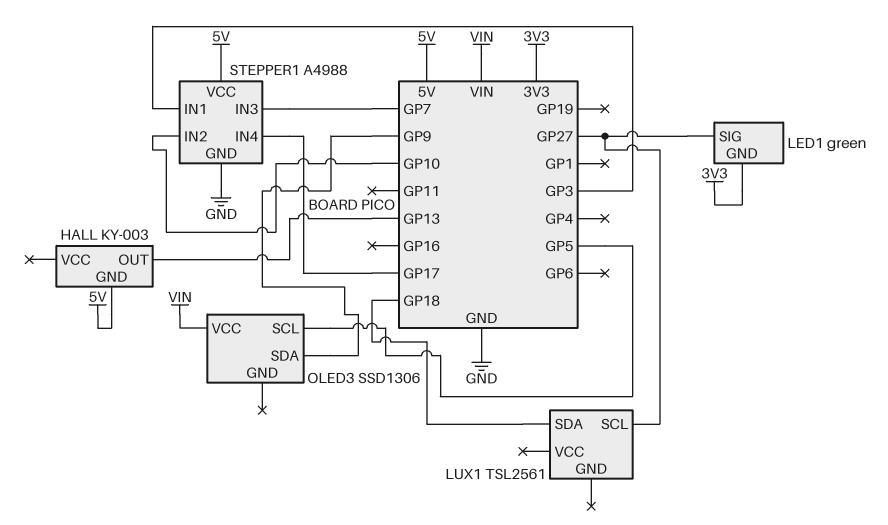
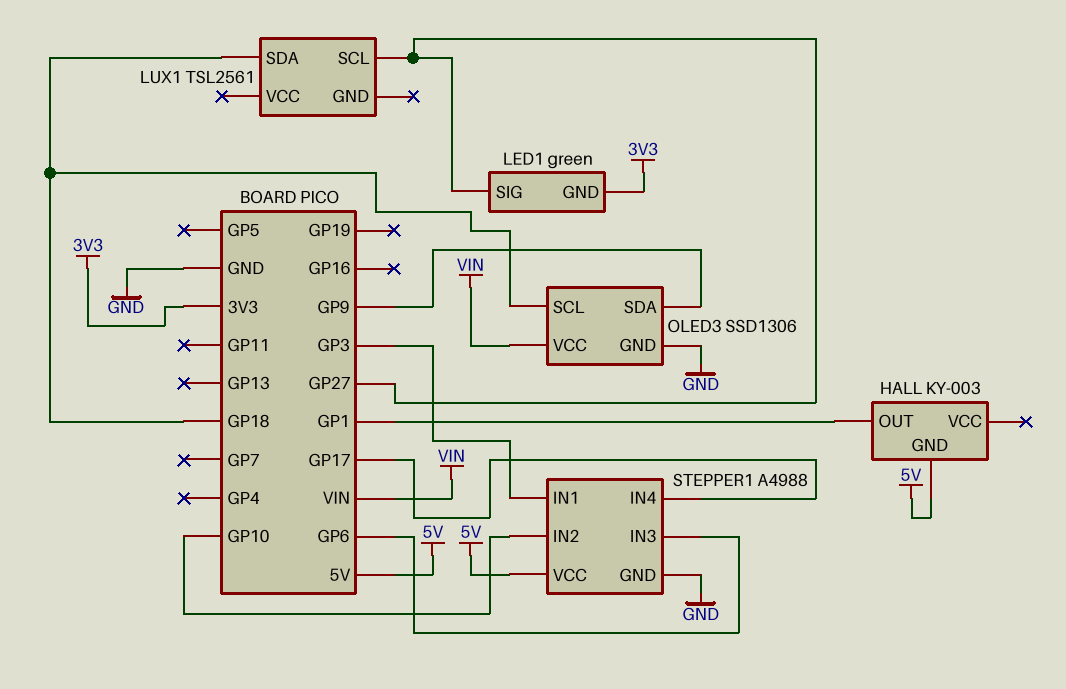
HALL pin OUT: GP13 -> GP1
OLED3 pin GND: none -> GND
OLED3 pin SCL: GP5 -> GP18
STEPPER1 pin IN3: GP7 -> GP6

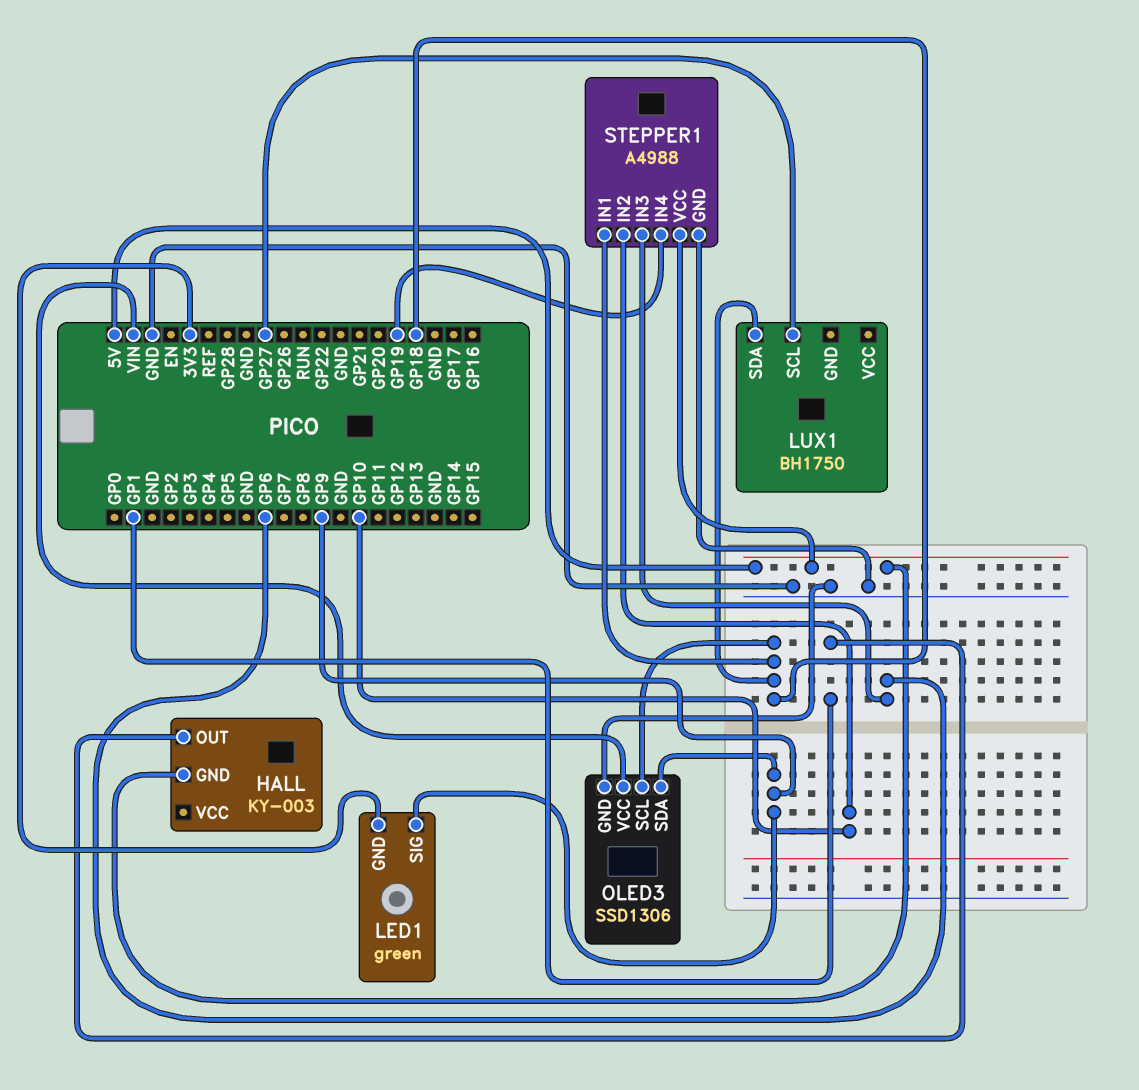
LED1 pin SIG: GP27 -> GP9
LUX1: TSL2561 -> BH1750
STEPPER1 pin IN1: GP3 -> GP18
STEPPER1 pin IN4: GP17 -> GP19

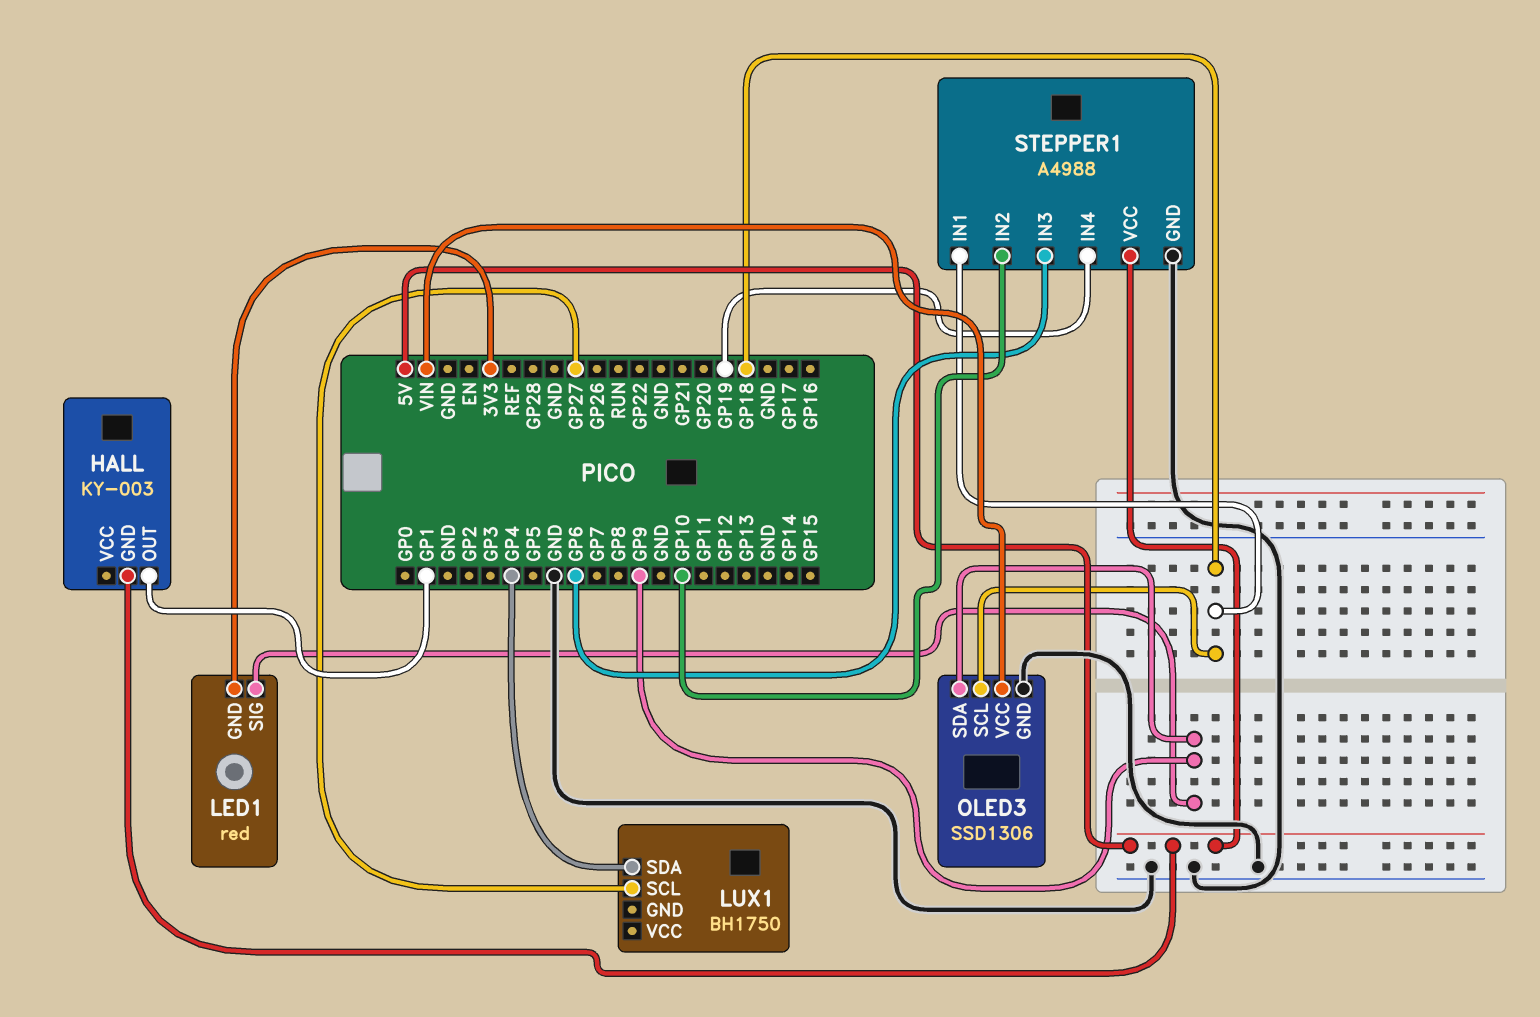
LED1: green -> red
LUX1 pin SDA: GP18 -> GP4

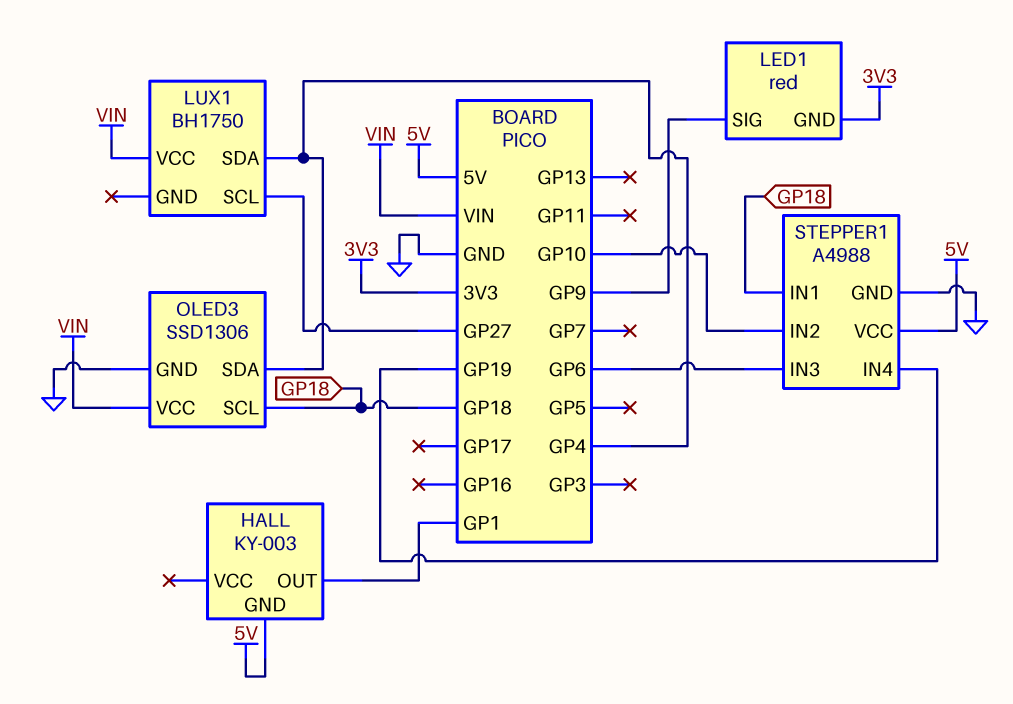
LUX1 pin VCC: none -> VIN
OLED3 pin SDA: GP9 -> GP4

